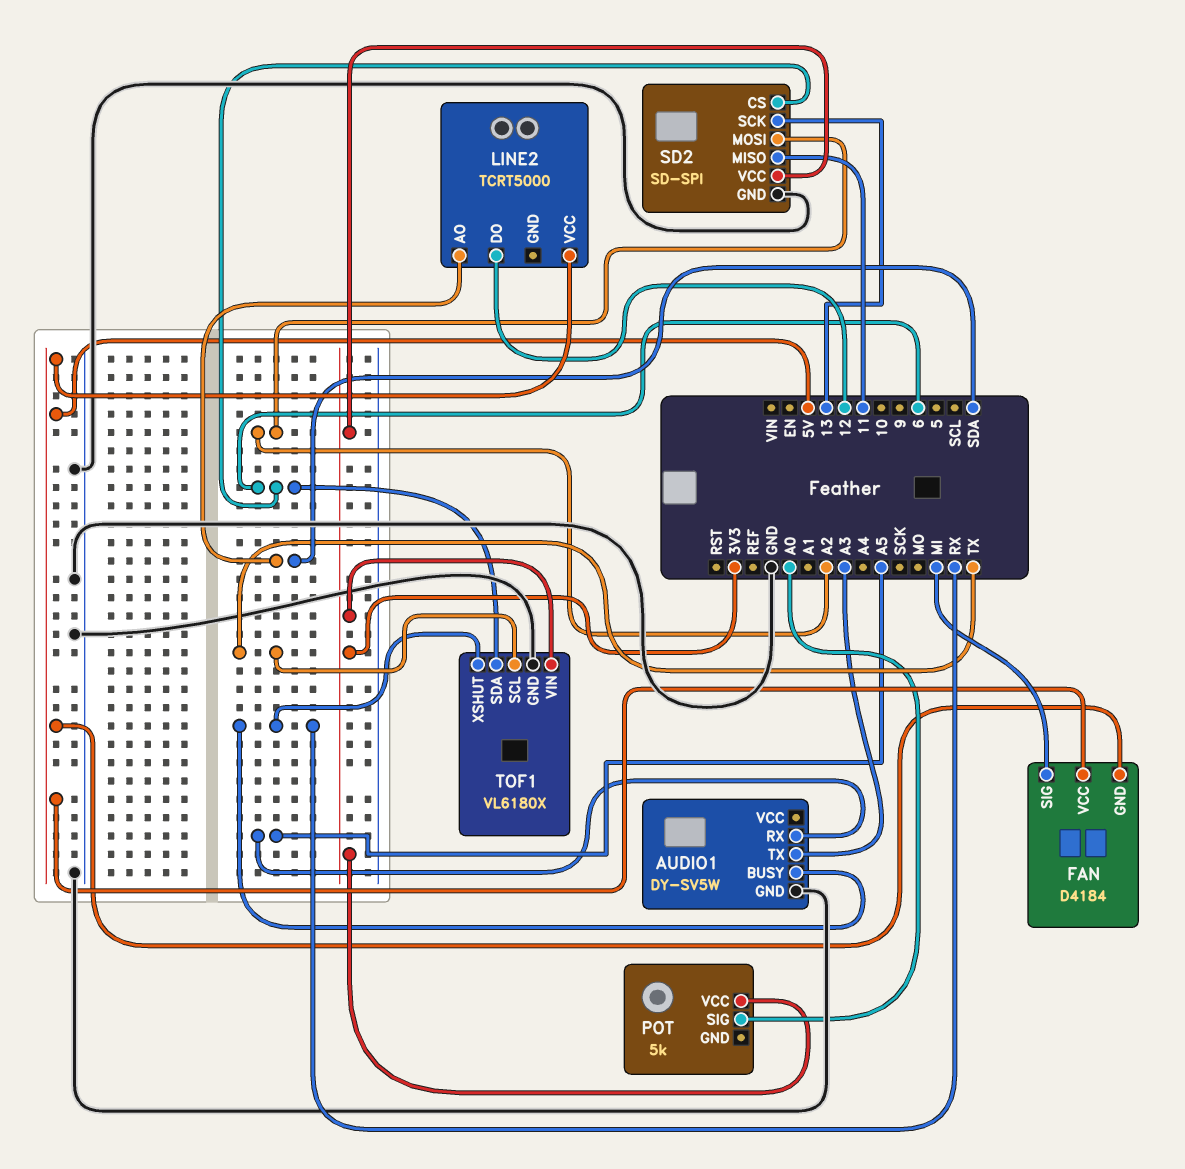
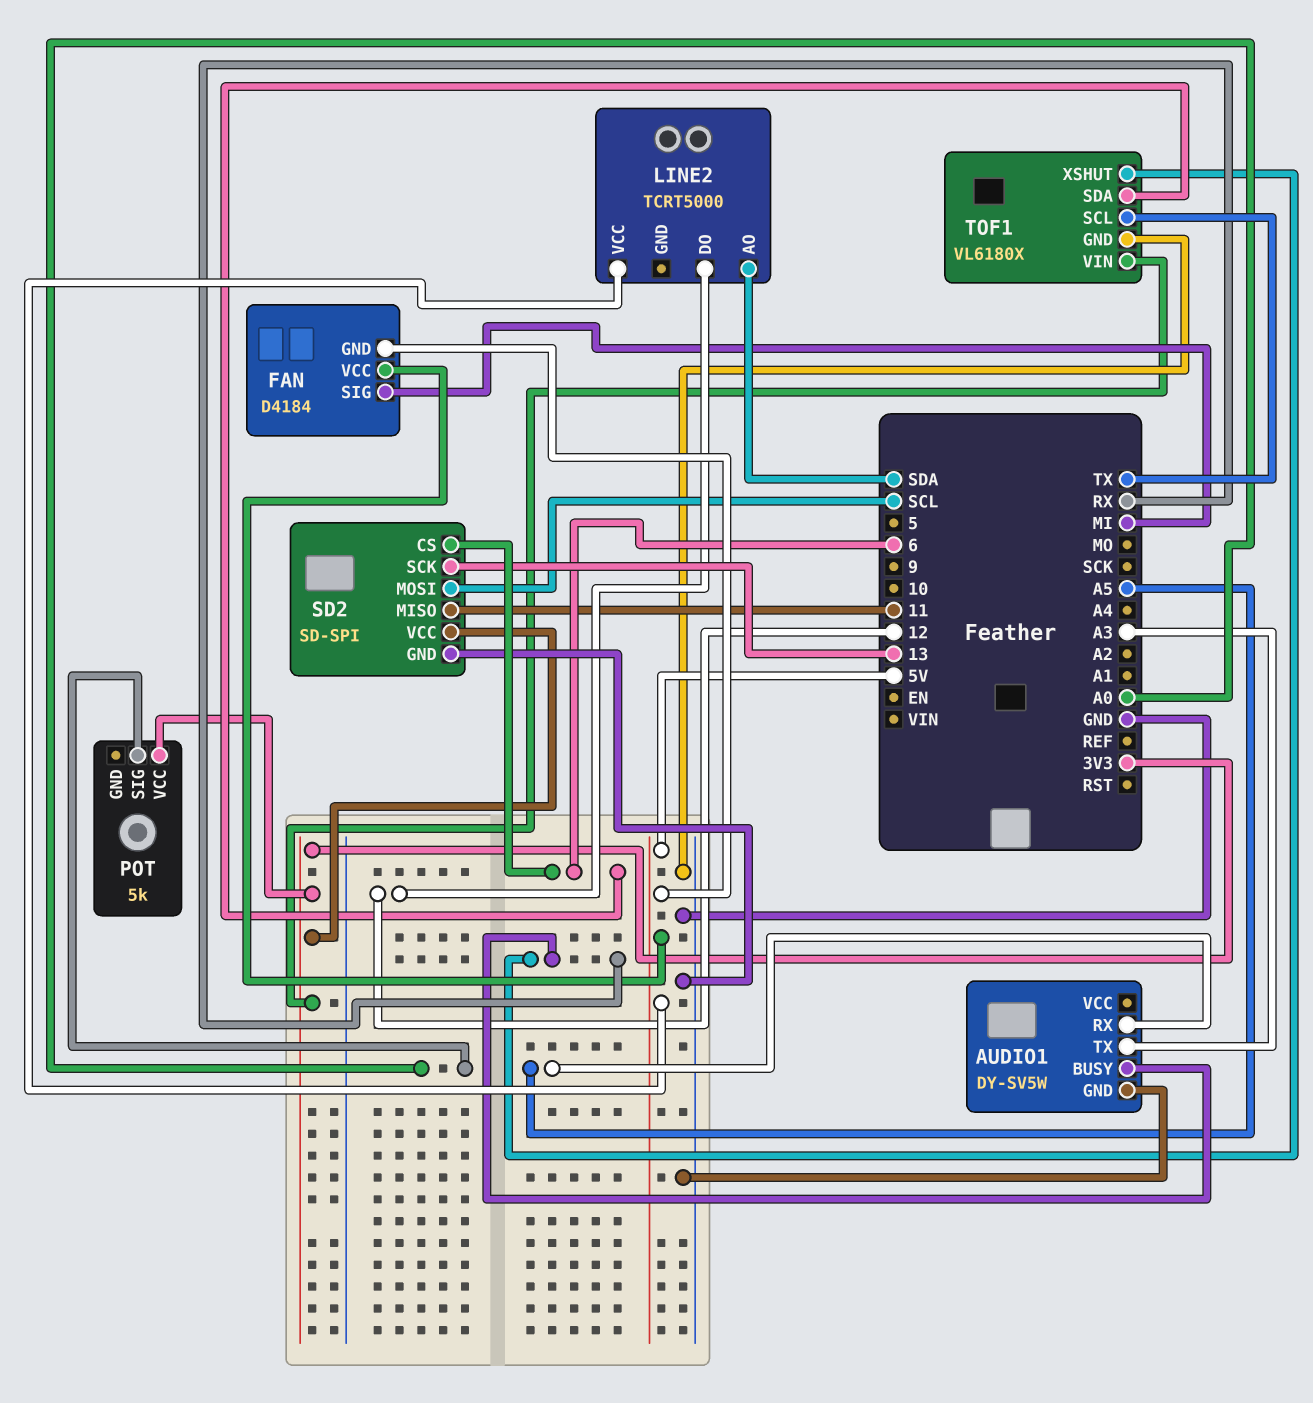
SD2 pin MOSI: A2 -> SCL

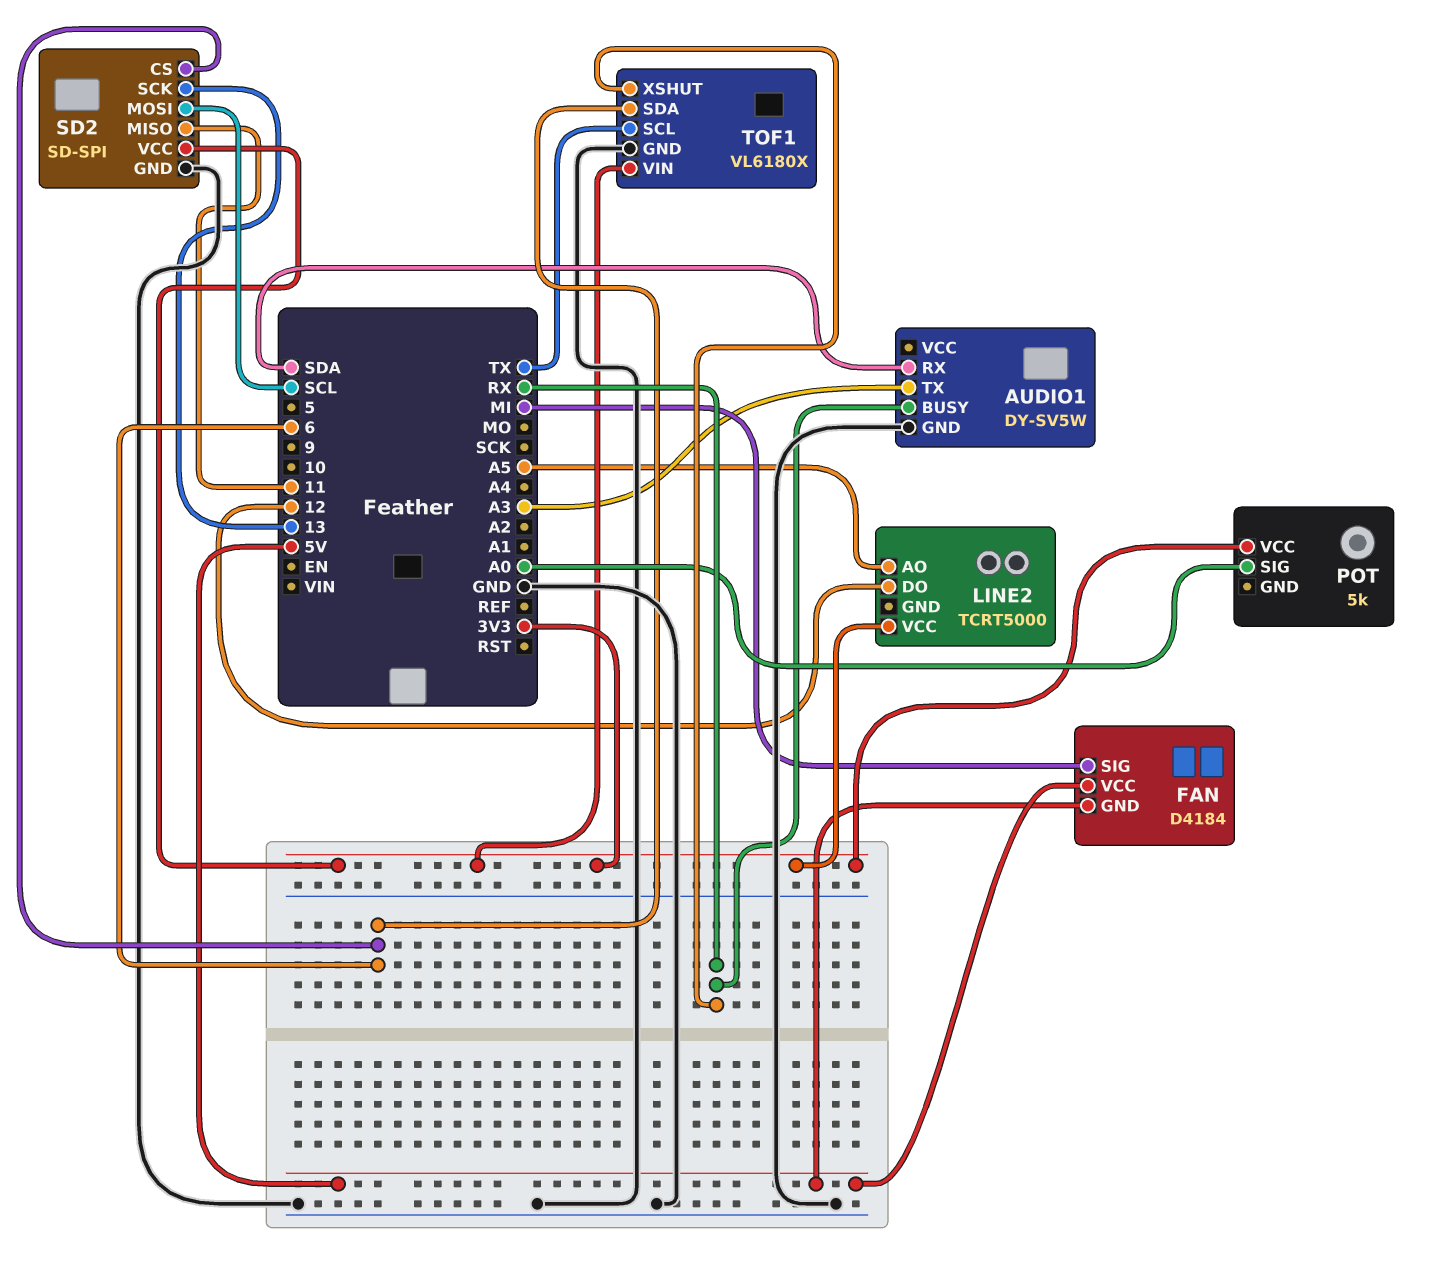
AUDIO1 pin RX: A5 -> SDA
LINE2 pin AO: SDA -> A5
LINE2 pin VCC: 5V -> 3V3

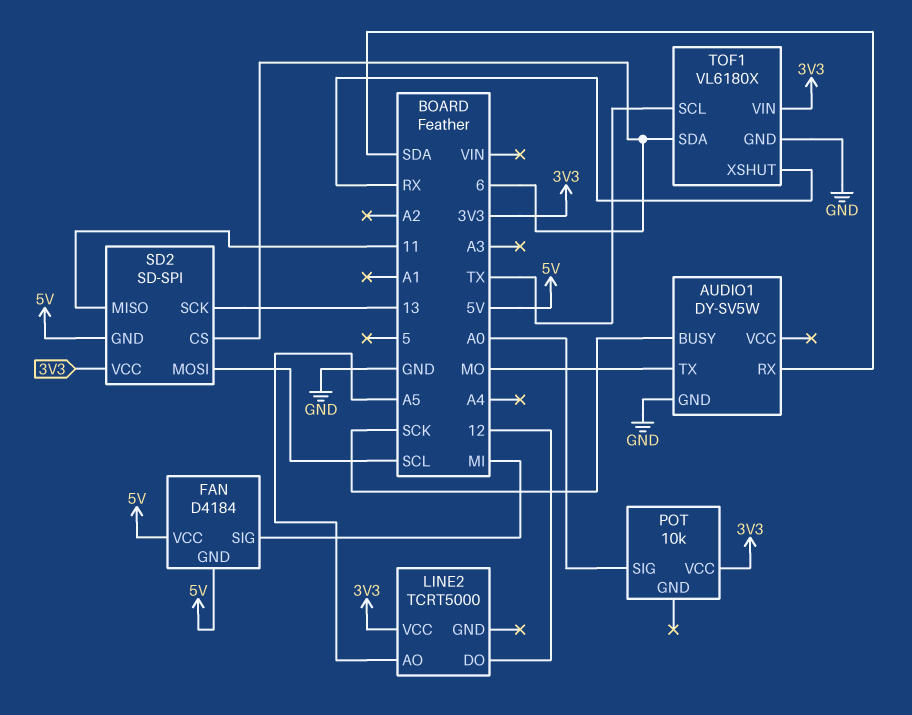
AUDIO1 pin BUSY: RX -> SCK
AUDIO1 pin TX: A3 -> MO
POT: 5k -> 10k
SD2 pin GND: GND -> 5V

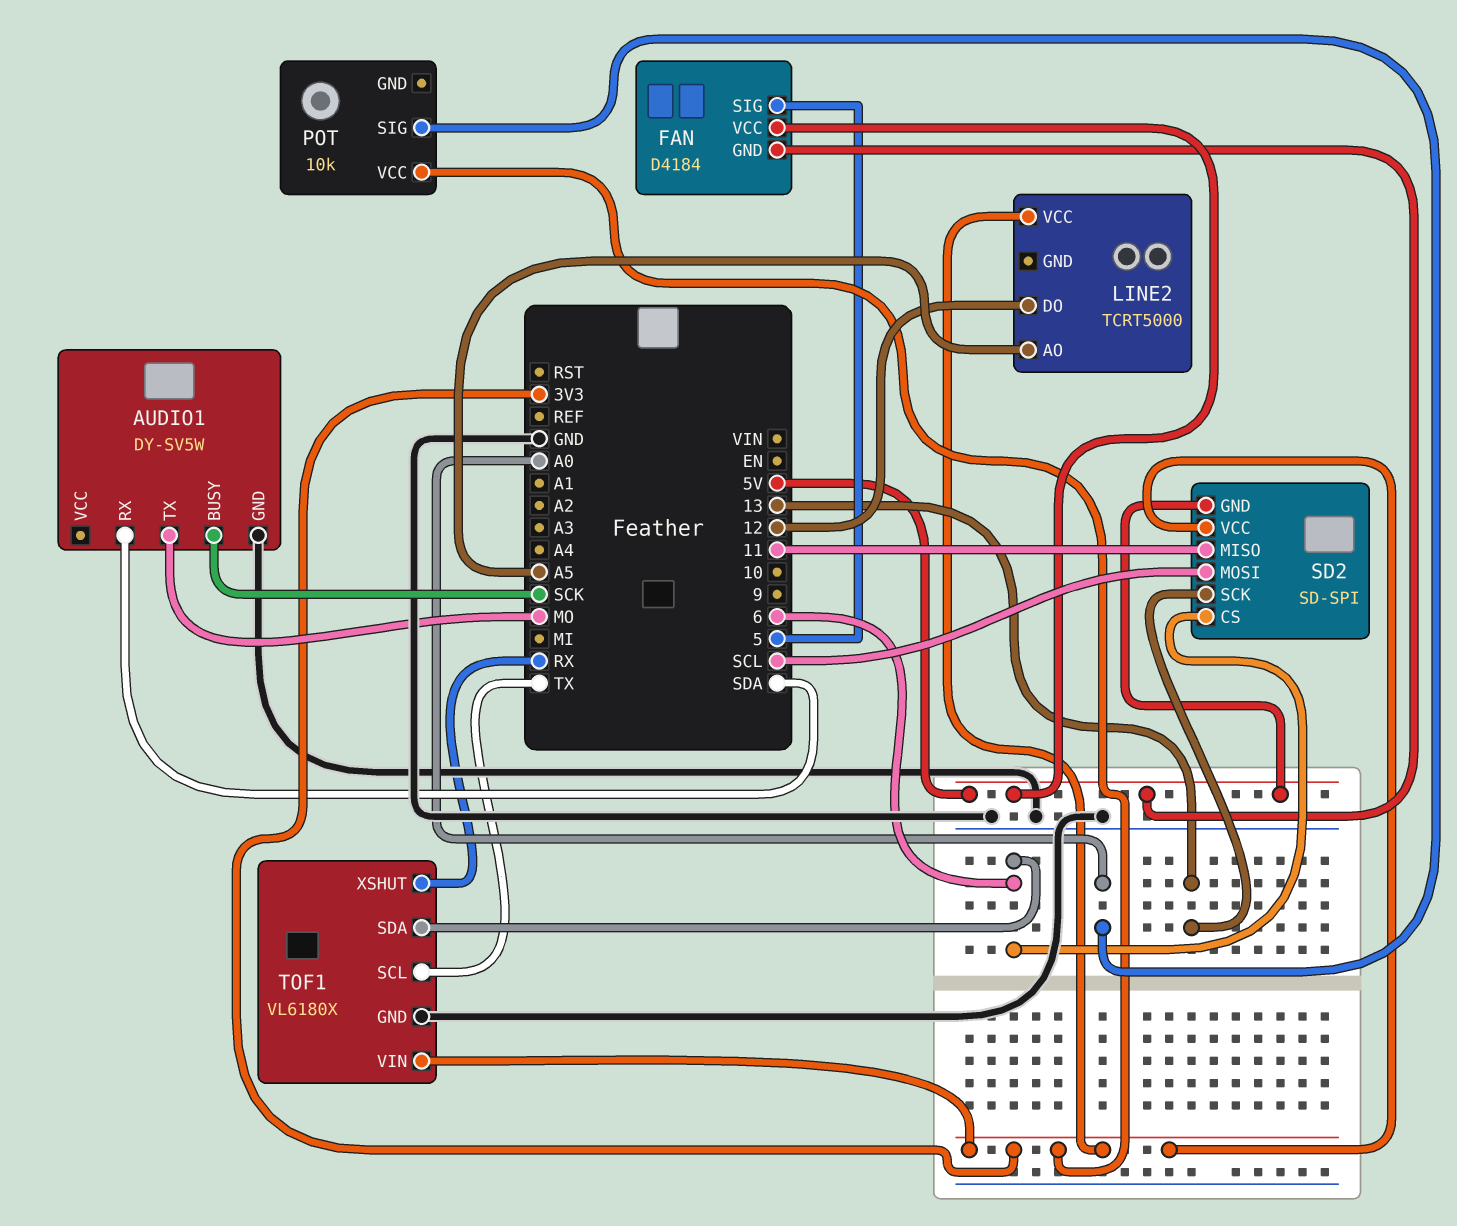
FAN pin SIG: MI -> 5

